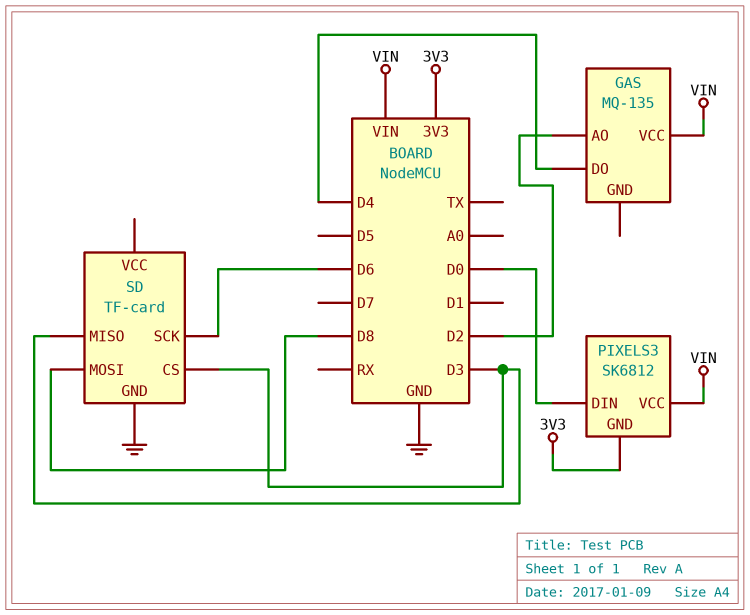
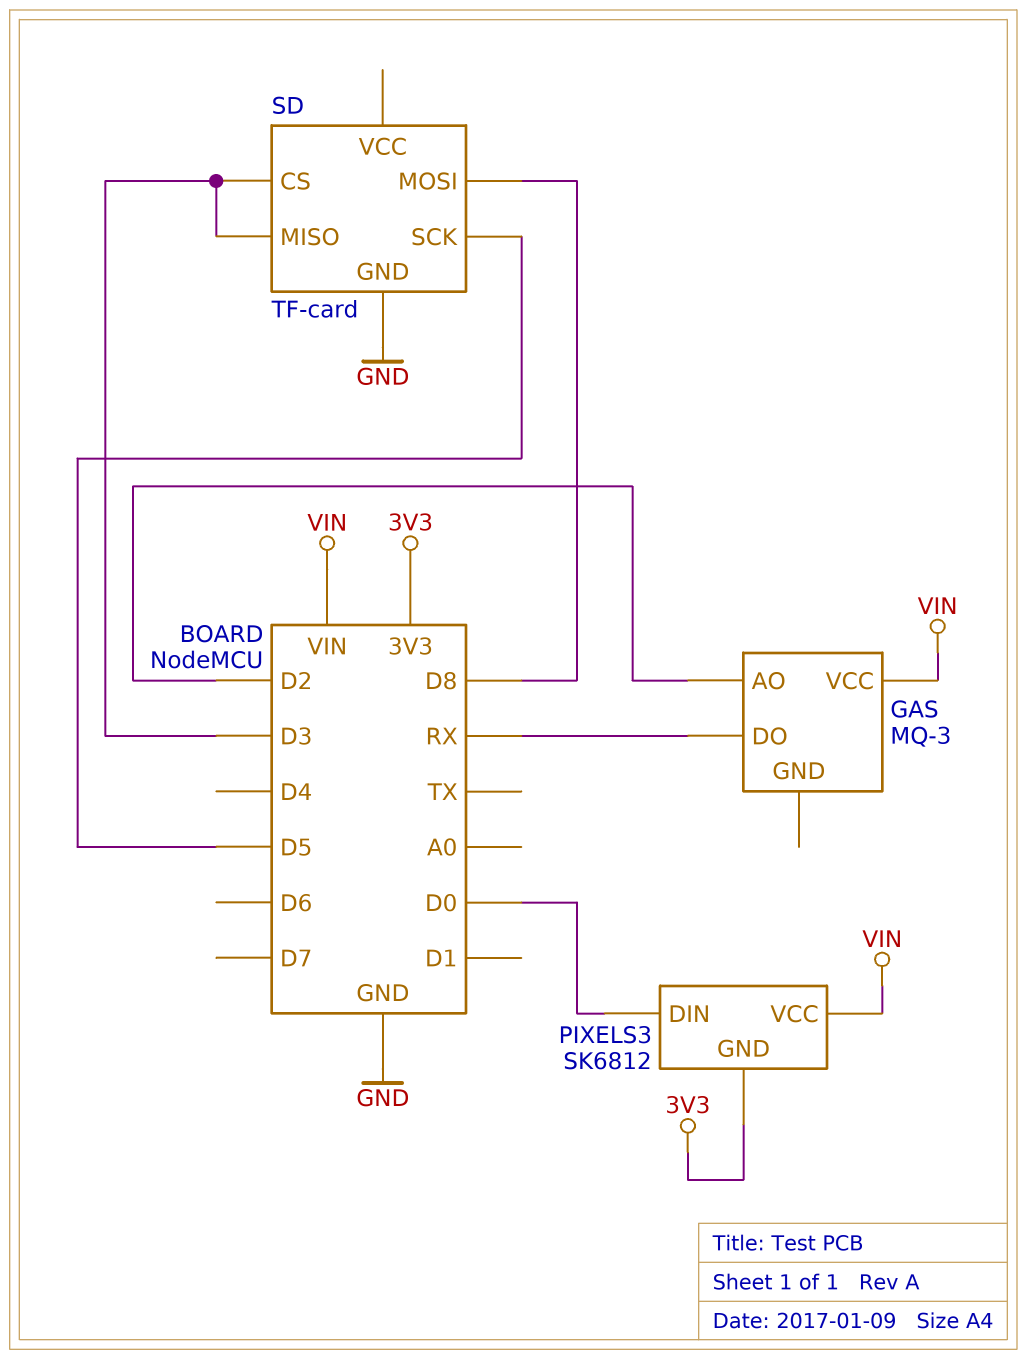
GAS: MQ-135 -> MQ-3
GAS pin DO: D4 -> RX
SD pin SCK: D6 -> D5

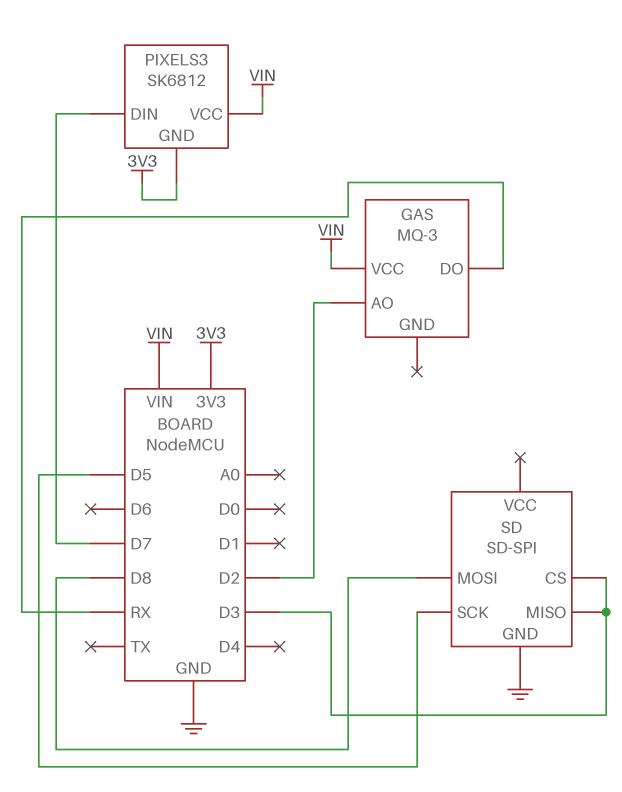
PIXELS3 pin DIN: D0 -> D7
SD: TF-card -> SD-SPI

